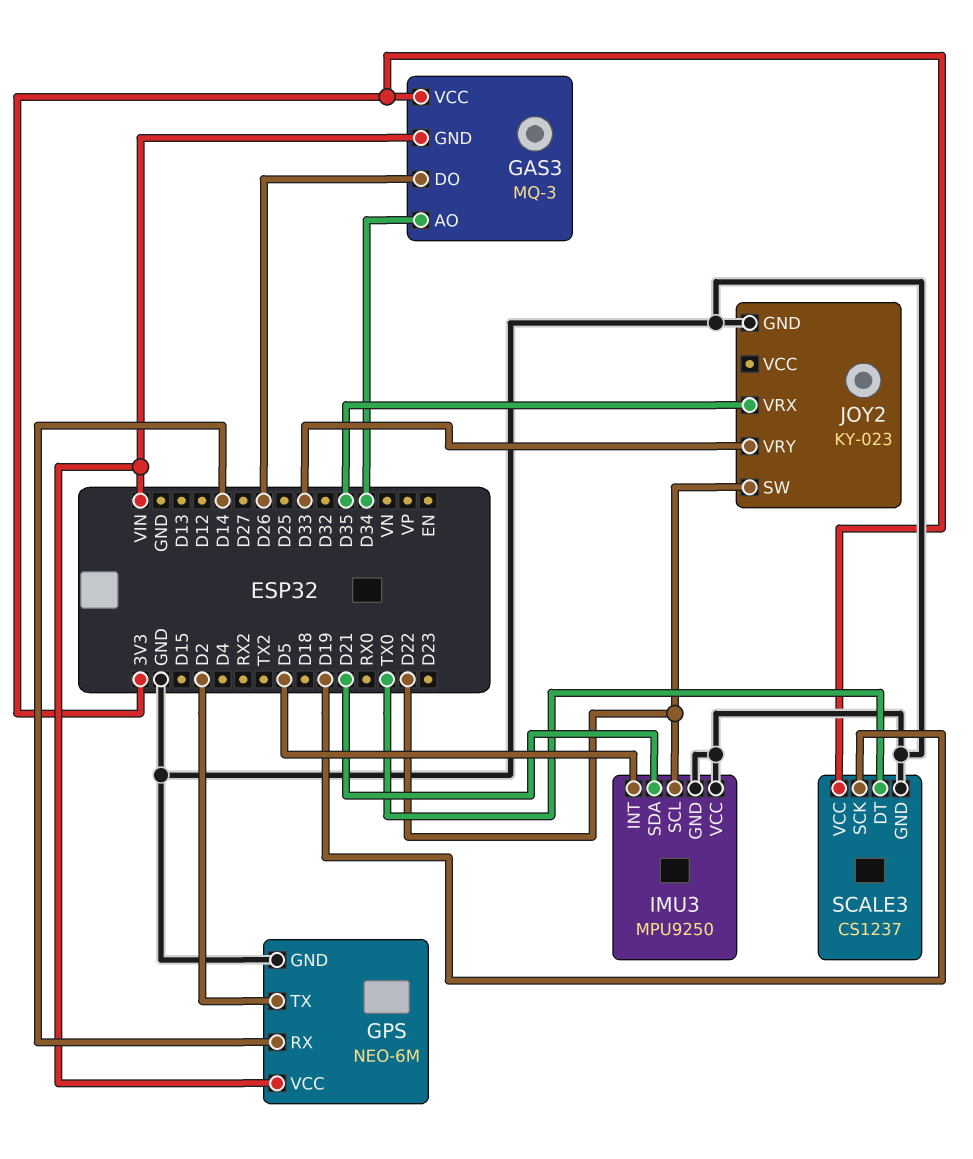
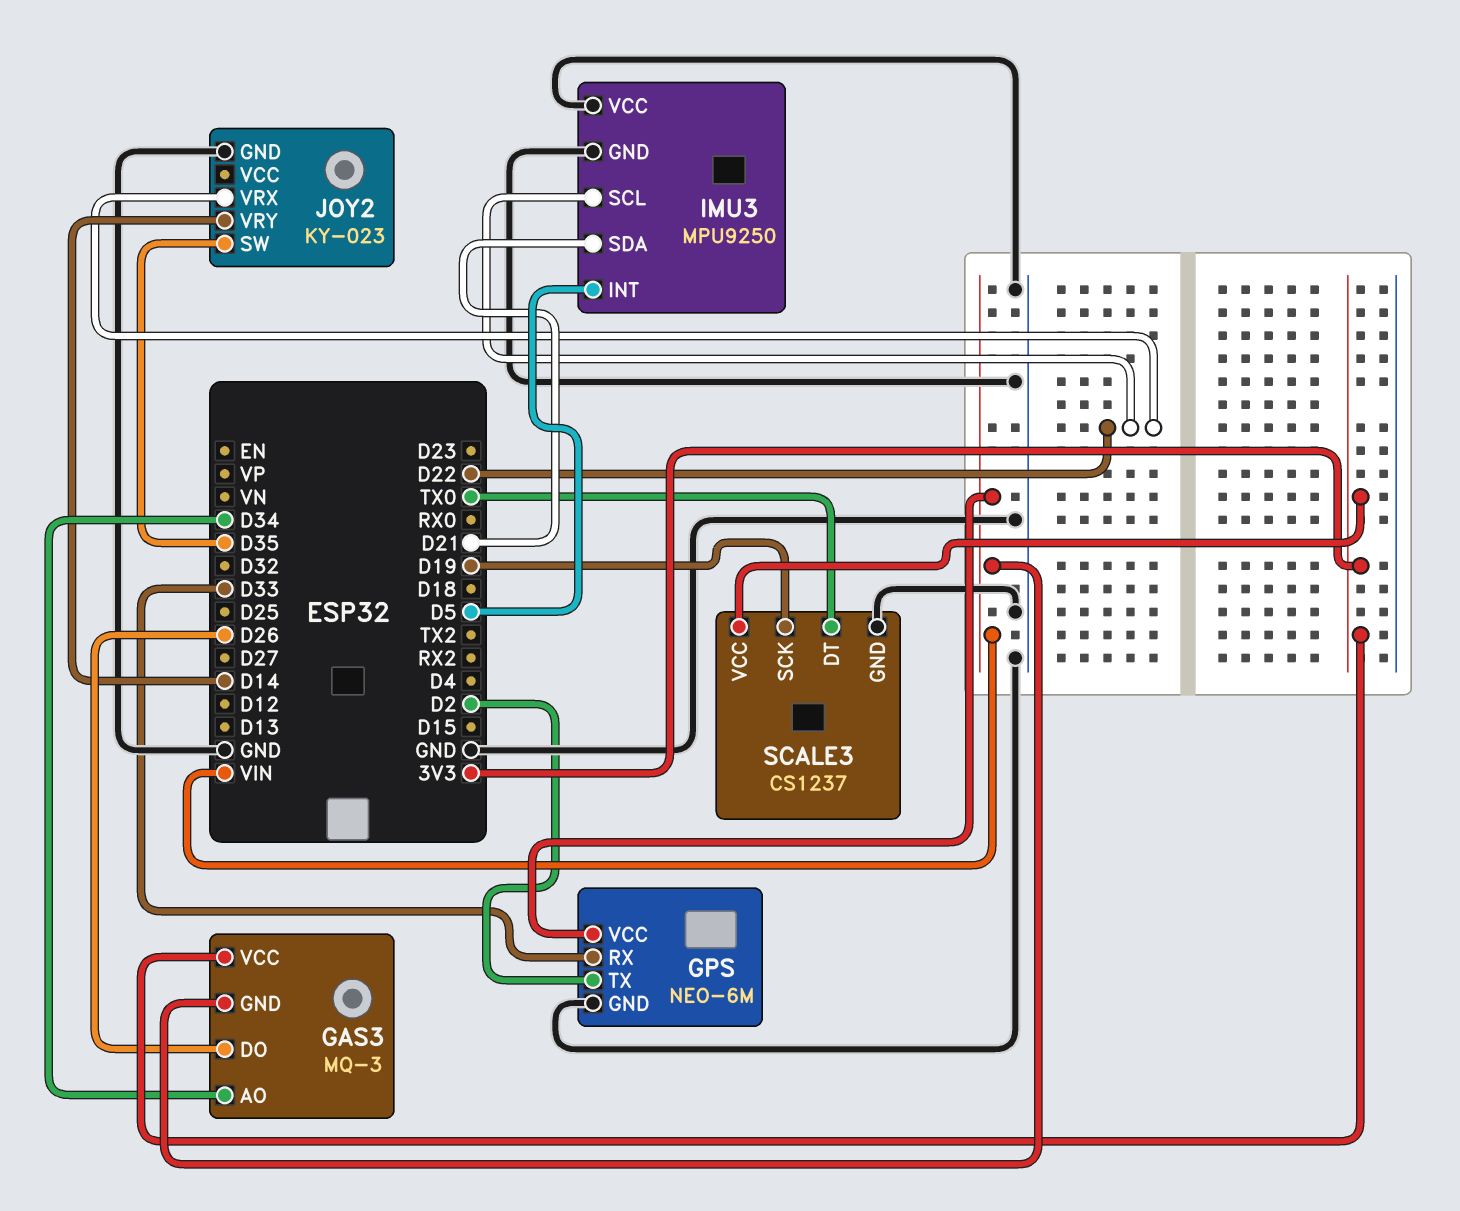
GPS pin RX: D14 -> D33
JOY2 pin SW: D22 -> D35
JOY2 pin VRX: D35 -> D22
JOY2 pin VRY: D33 -> D14

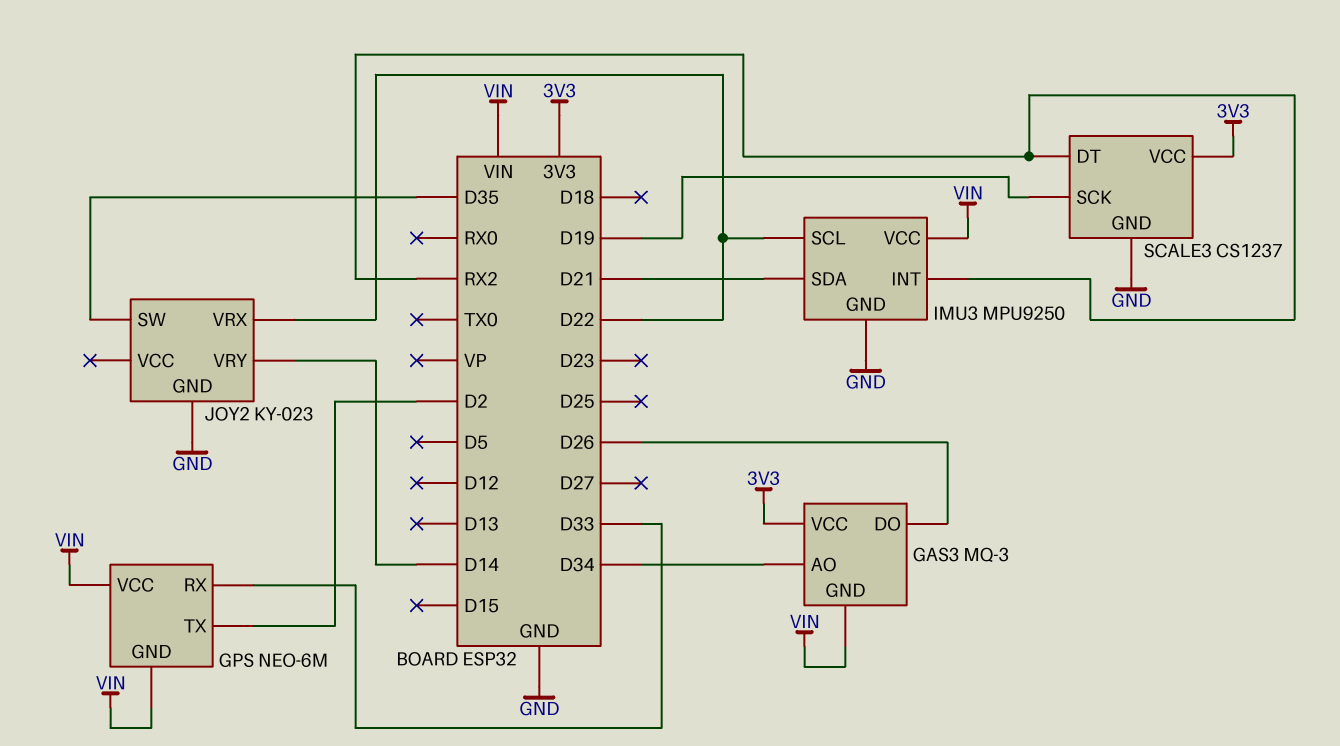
GPS pin GND: GND -> VIN
IMU3 pin INT: D5 -> RX2
IMU3 pin VCC: GND -> VIN
SCALE3 pin DT: TX0 -> RX2

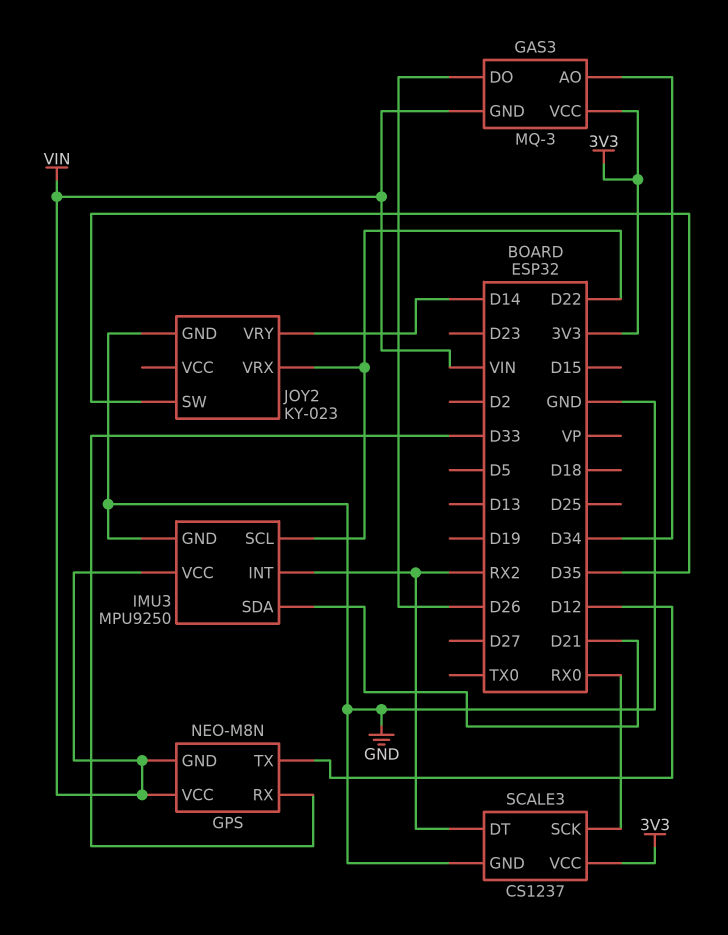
GPS: NEO-6M -> NEO-M8N
GPS pin TX: D2 -> D12
SCALE3 pin SCK: D19 -> RX0

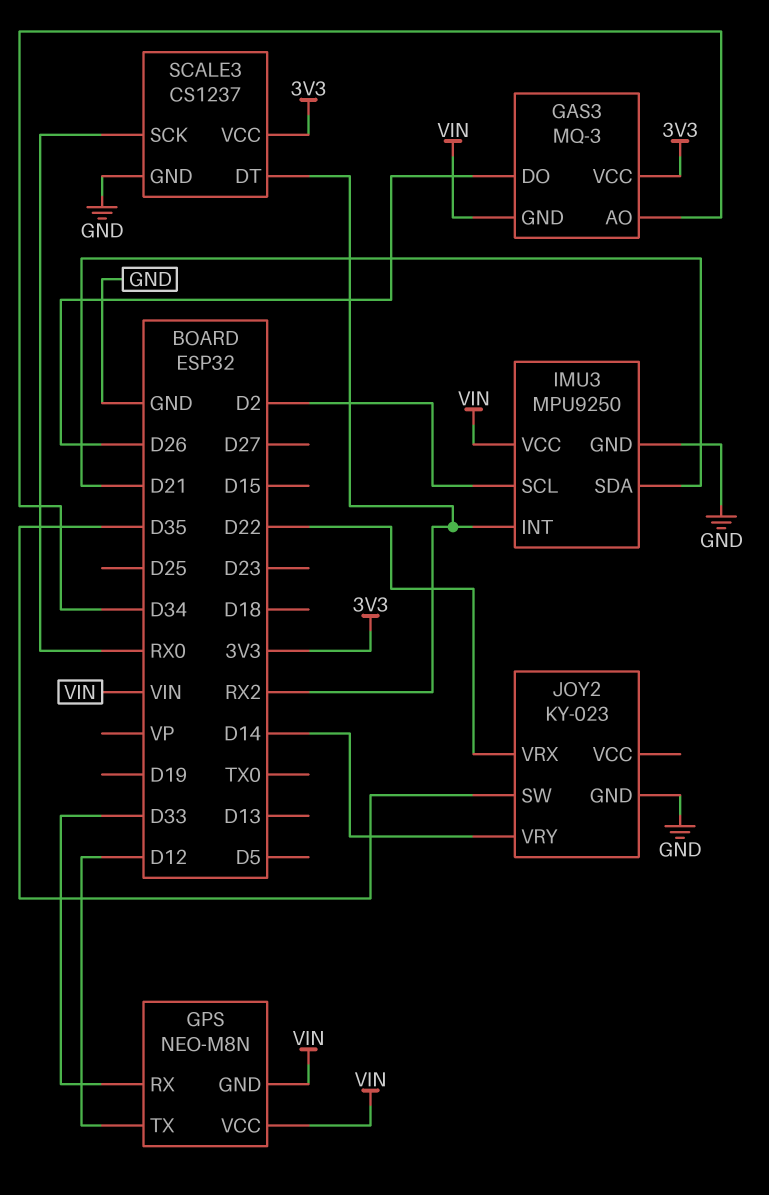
IMU3 pin SCL: D22 -> D2

